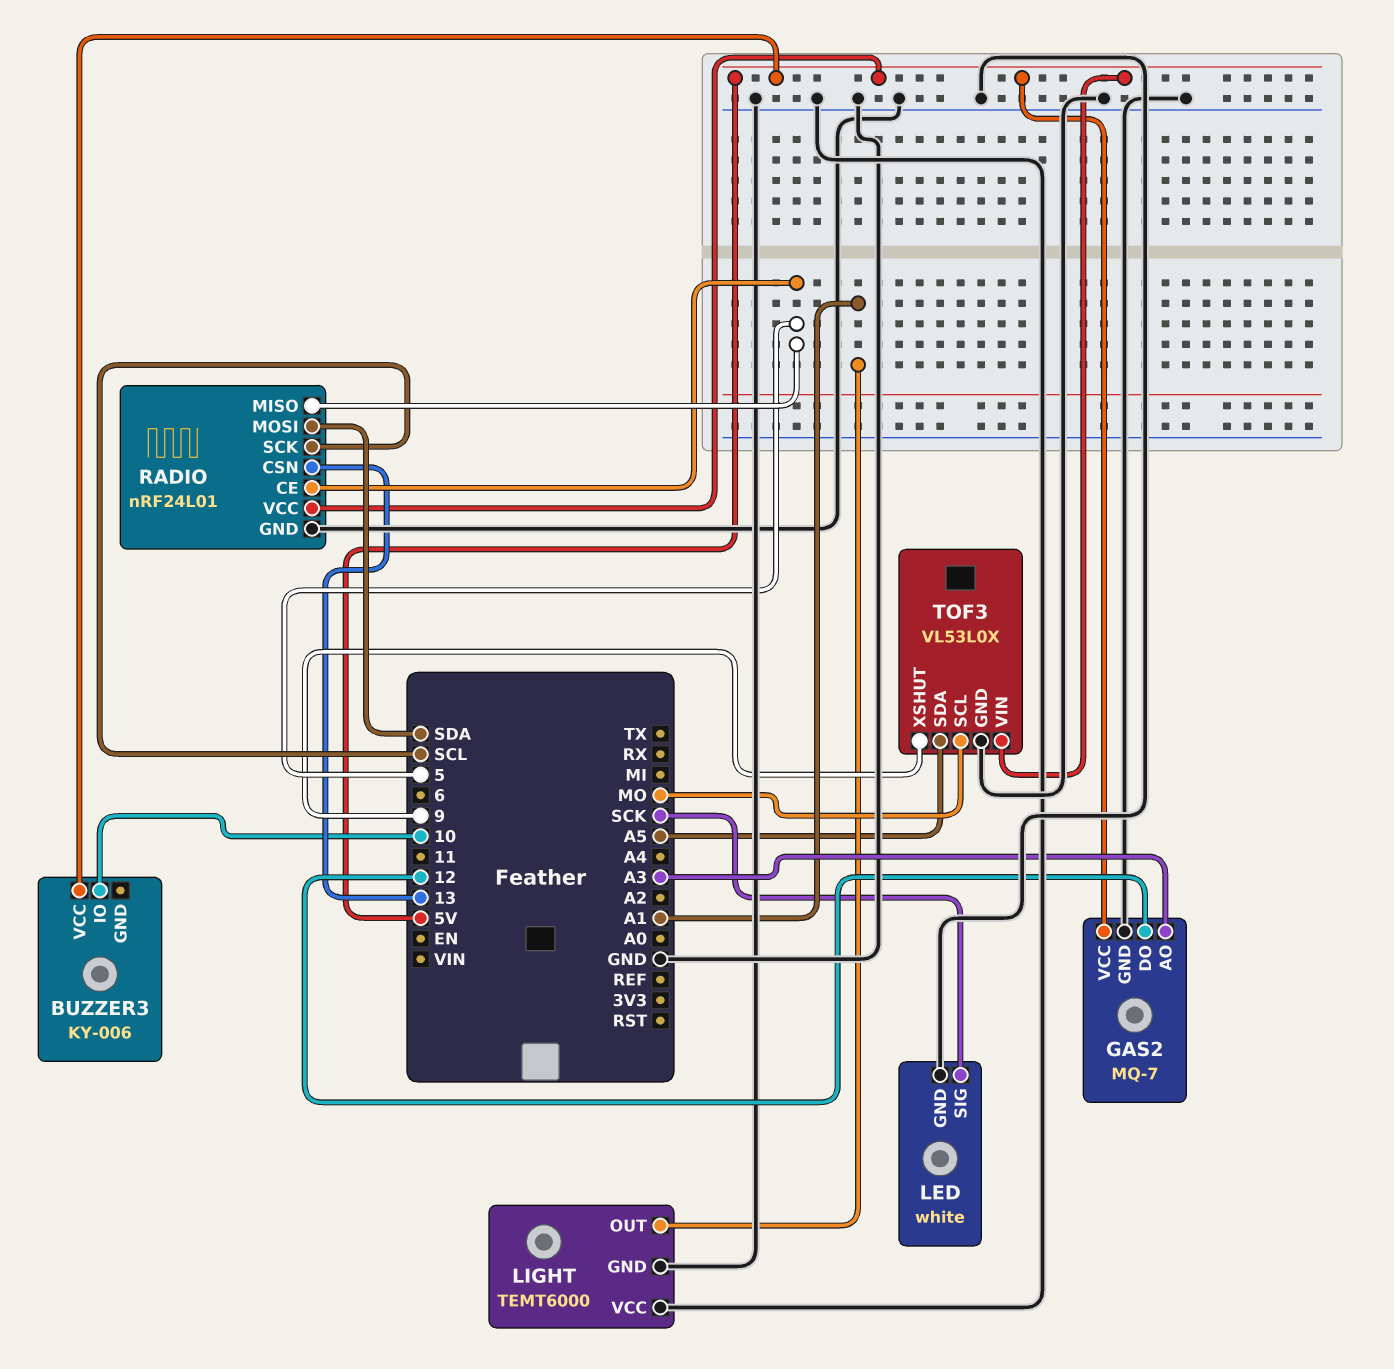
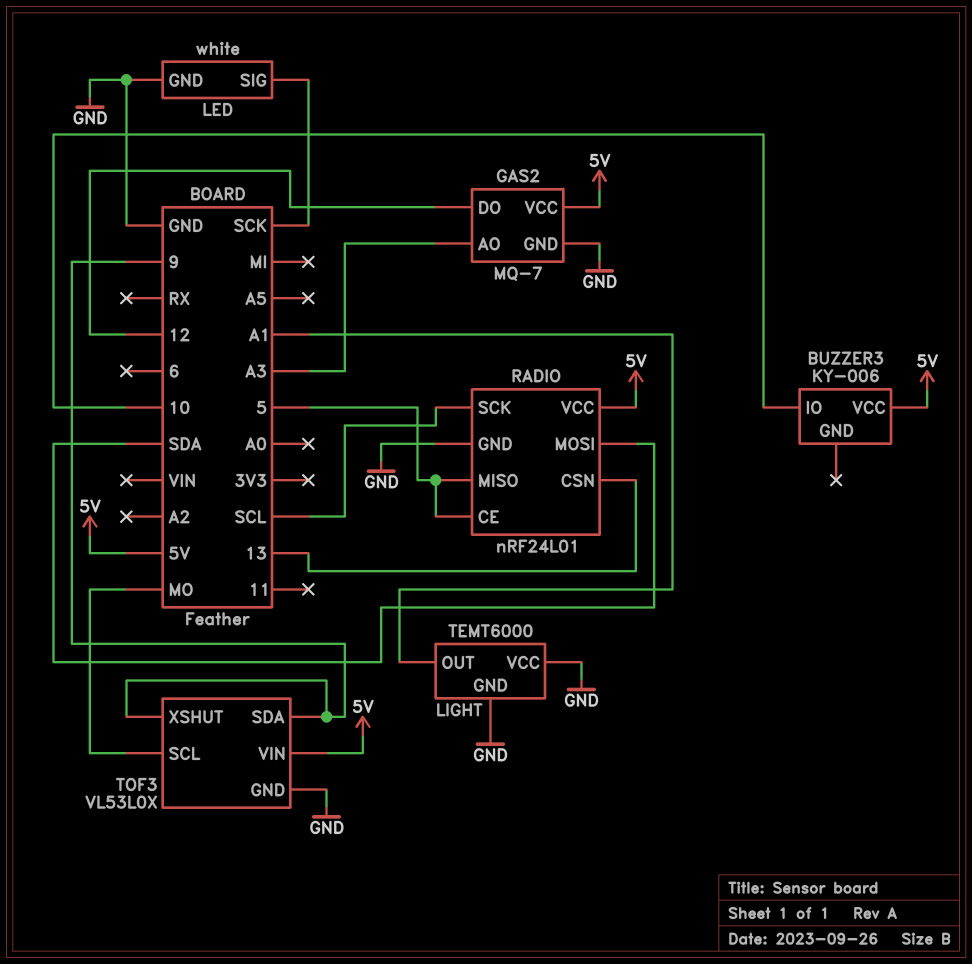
TOF3 pin SDA: A5 -> 9

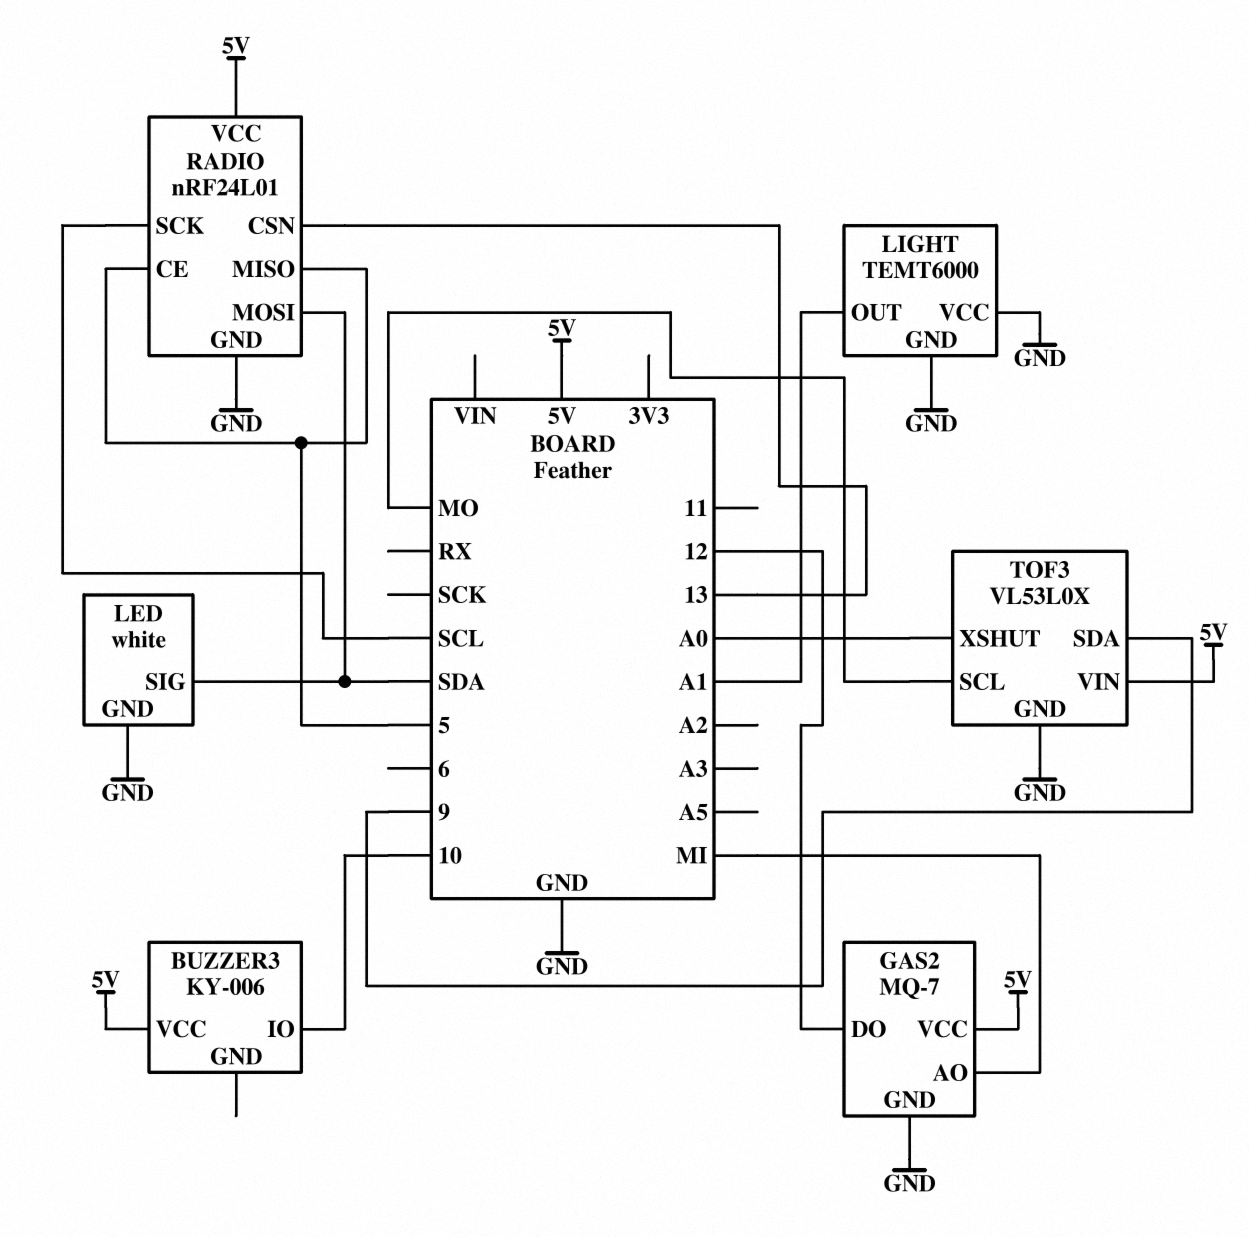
GAS2 pin AO: A3 -> MI
LED pin SIG: SCK -> SDA
TOF3 pin XSHUT: 9 -> A0

